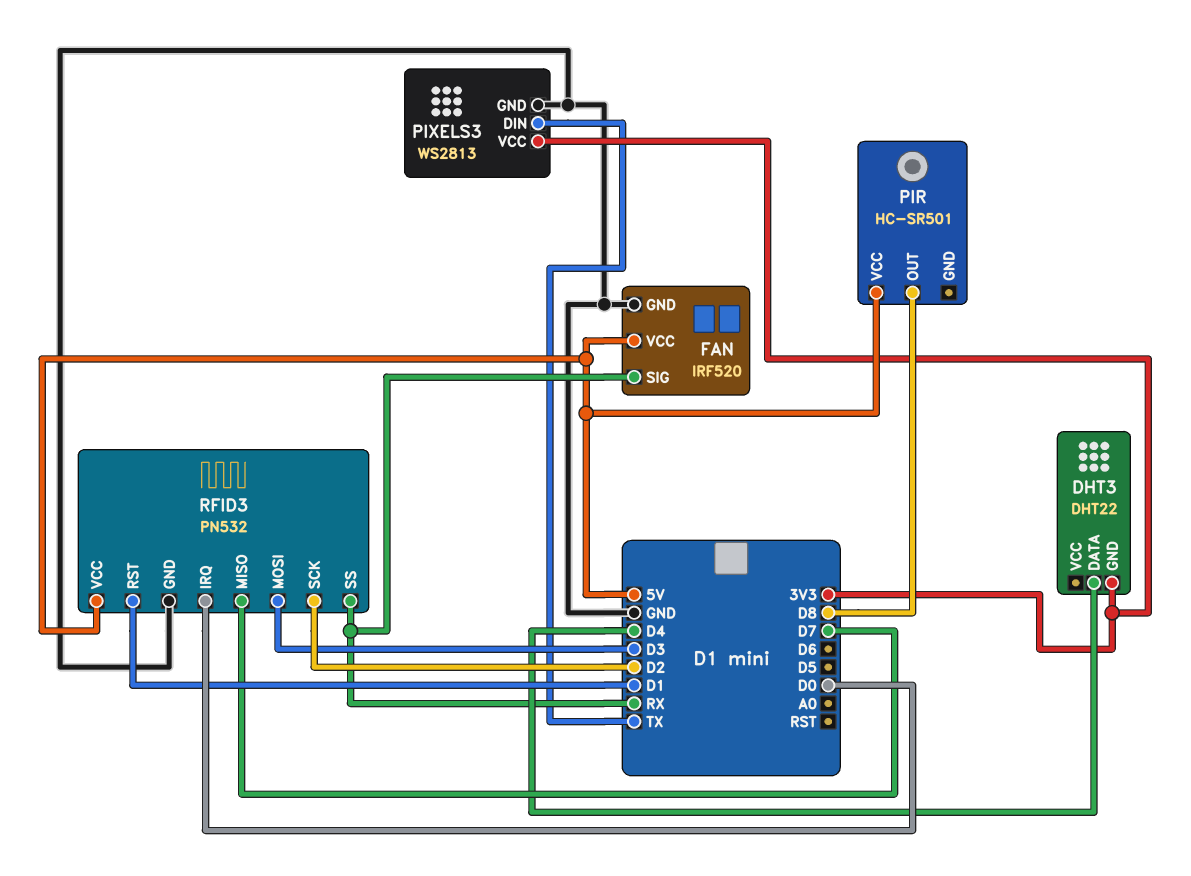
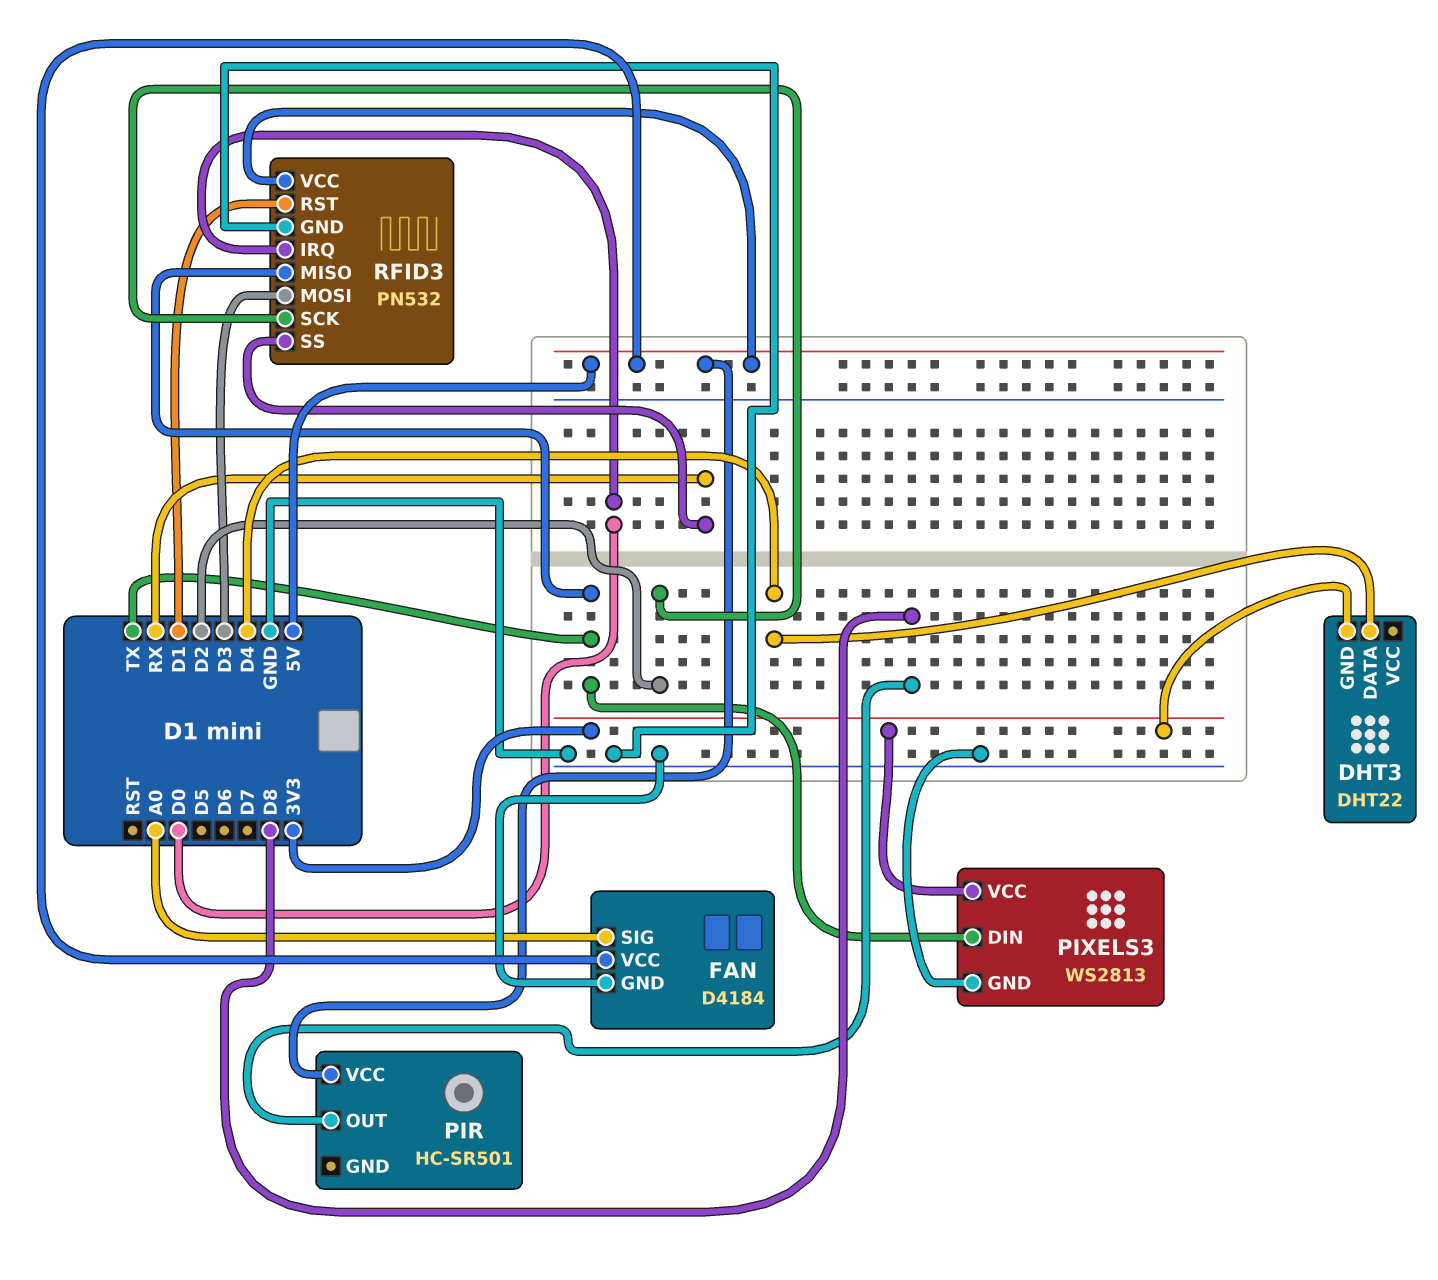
FAN: IRF520 -> D4184
FAN pin SIG: RX -> A0
RFID3 pin MISO: D7 -> TX

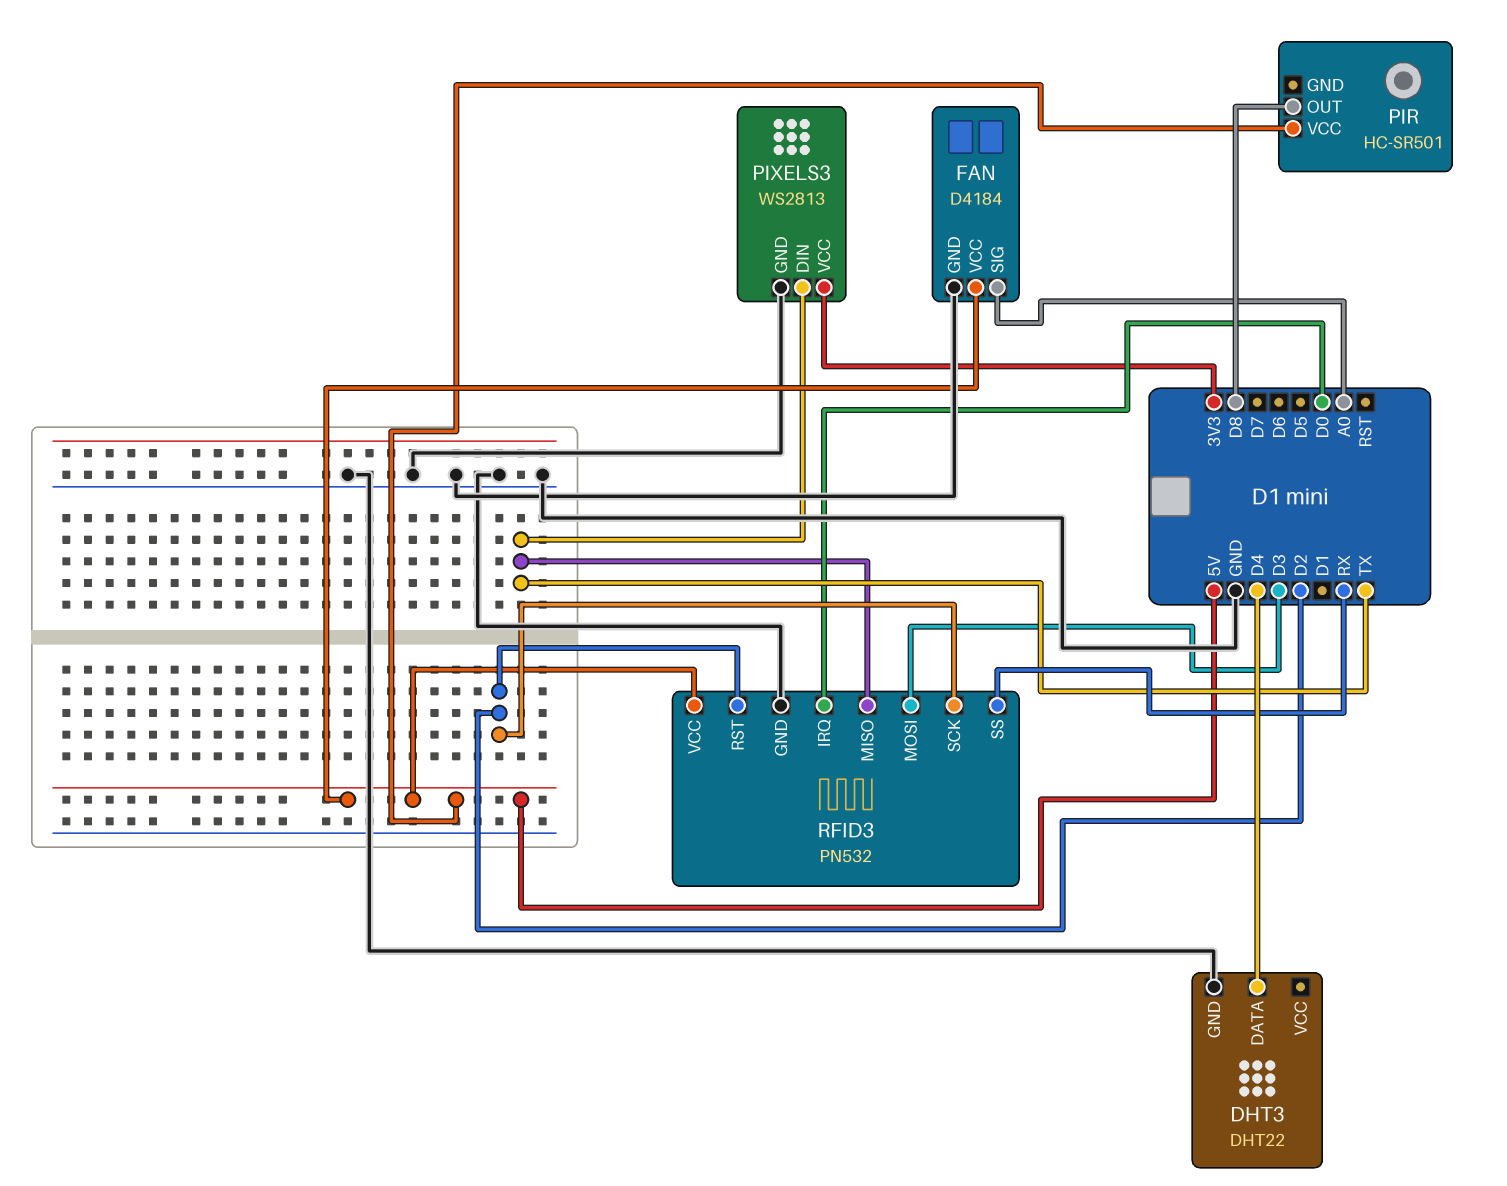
DHT3 pin GND: 3V3 -> GND
RFID3 pin RST: D1 -> D2

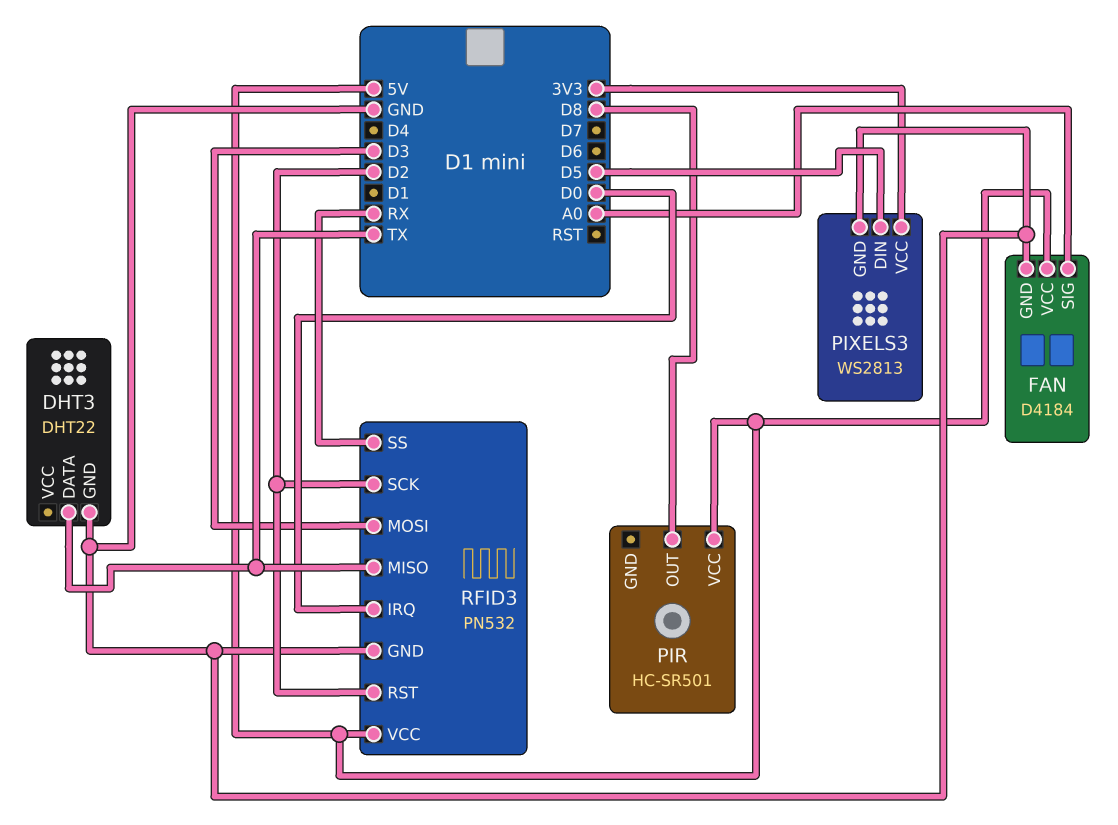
DHT3 pin DATA: D4 -> TX
PIXELS3 pin DIN: TX -> D5

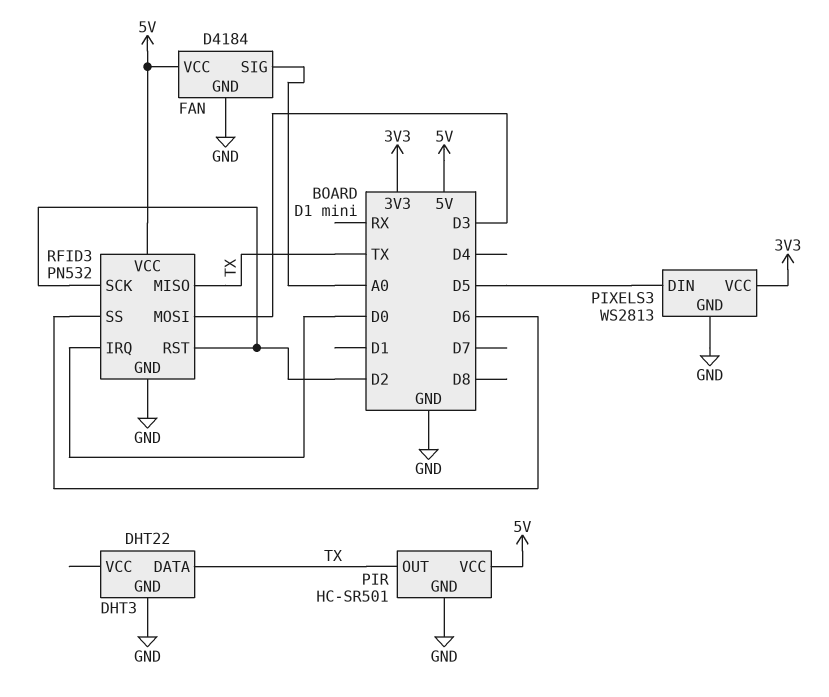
PIR pin GND: none -> GND
PIR pin OUT: D8 -> TX
RFID3 pin SS: RX -> D6

